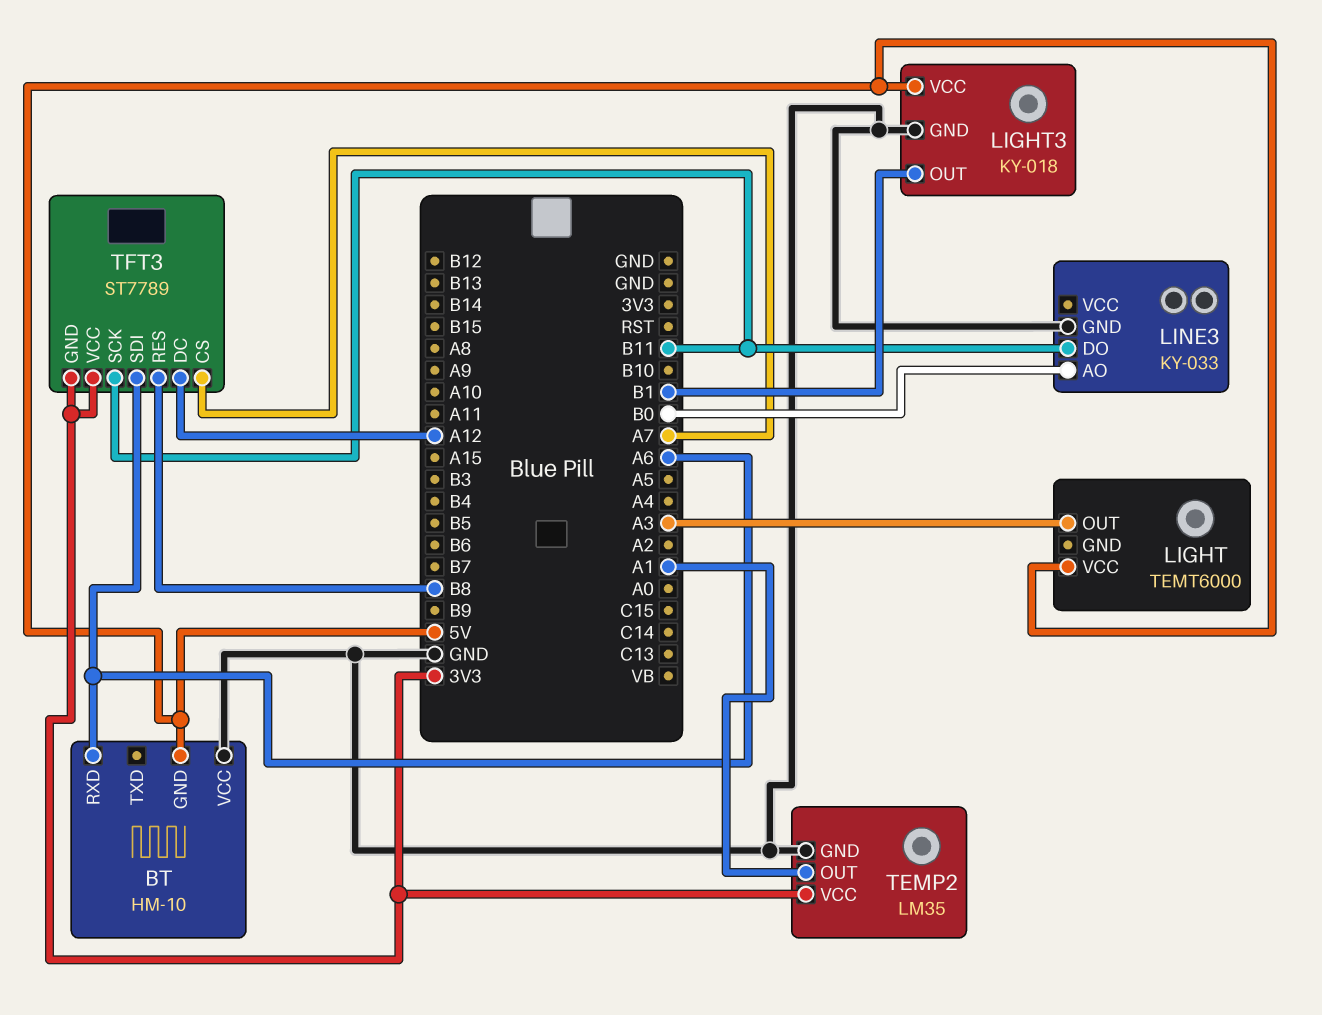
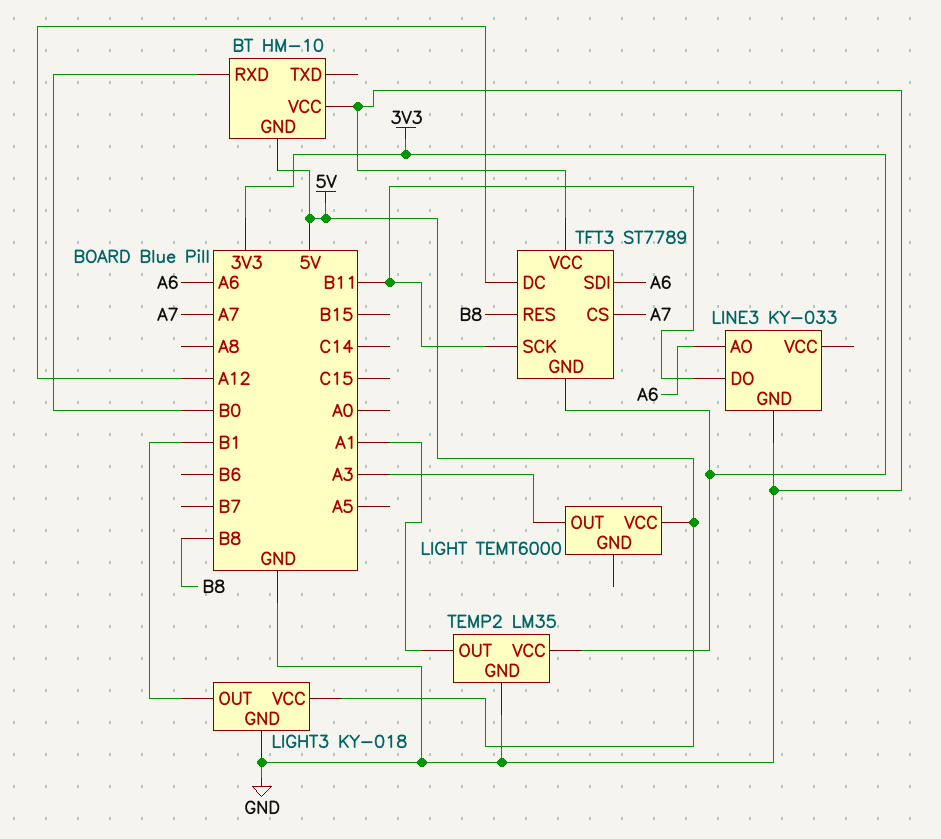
BT pin RXD: A6 -> B0
LINE3 pin AO: B0 -> A6
TFT3 pin VCC: 3V3 -> GND

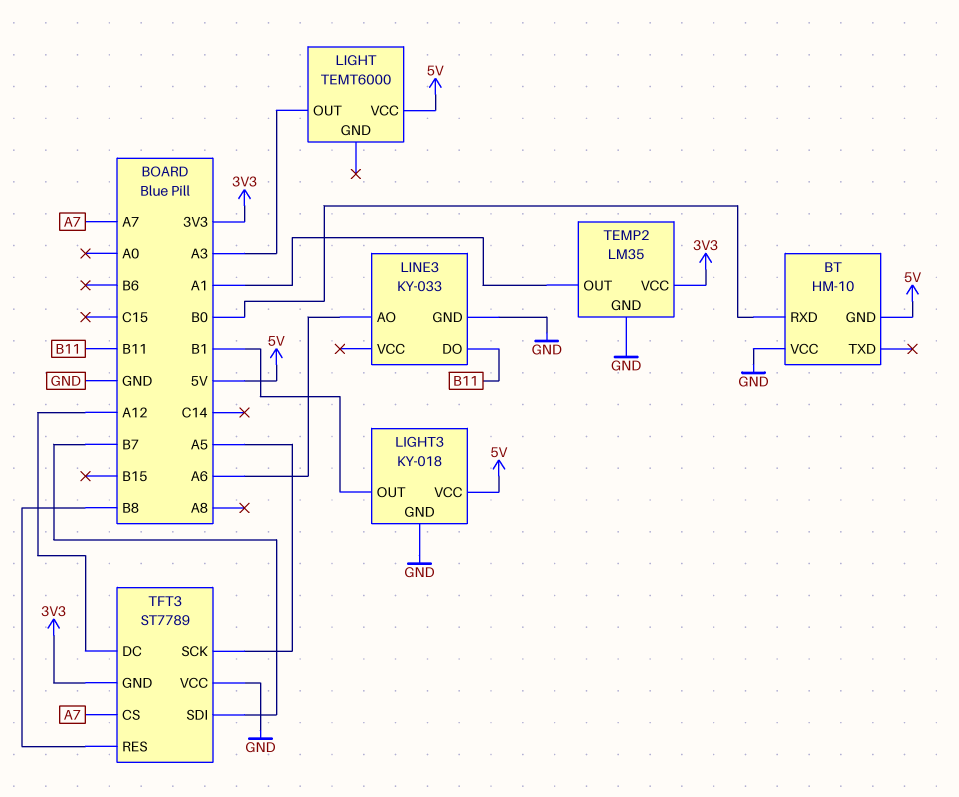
TFT3 pin SCK: B11 -> A5
TFT3 pin SDI: A6 -> B7

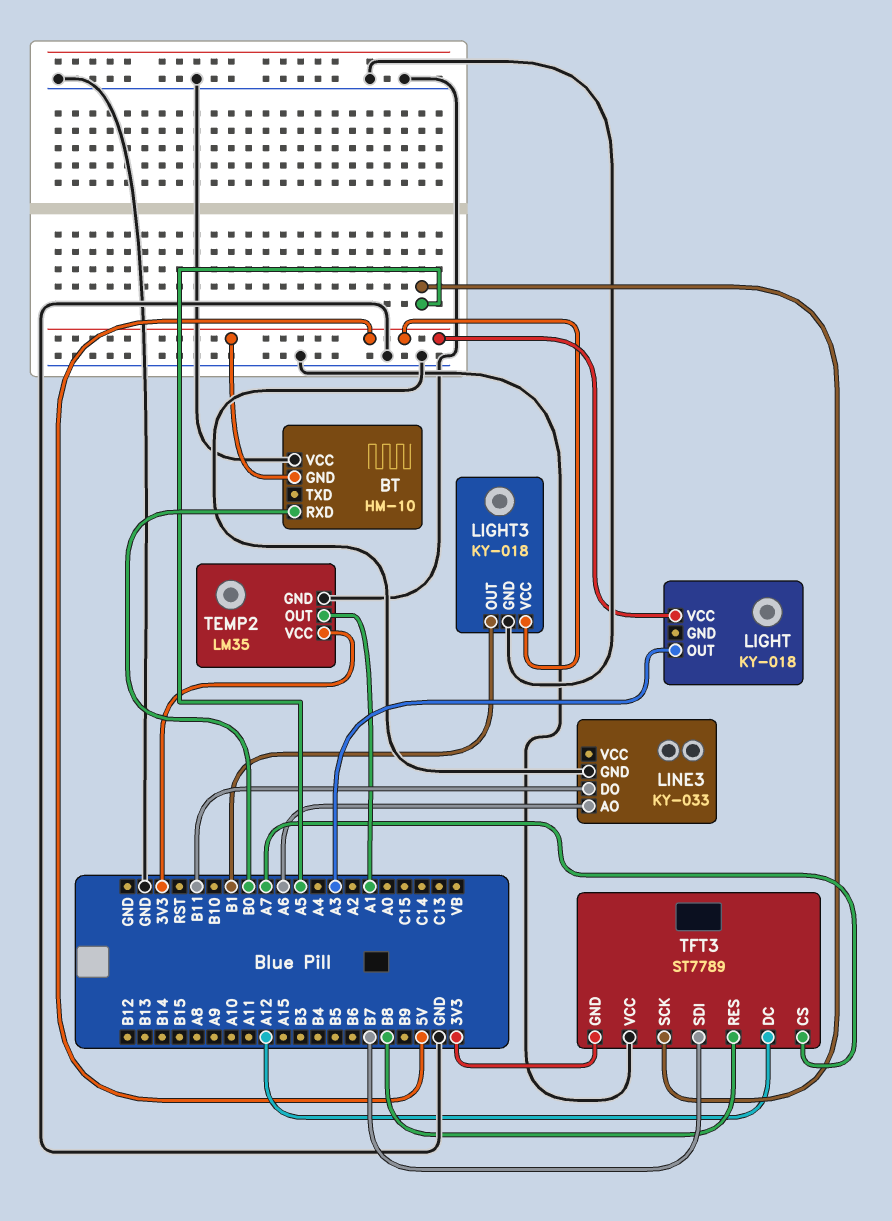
LIGHT: TEMT6000 -> KY-018

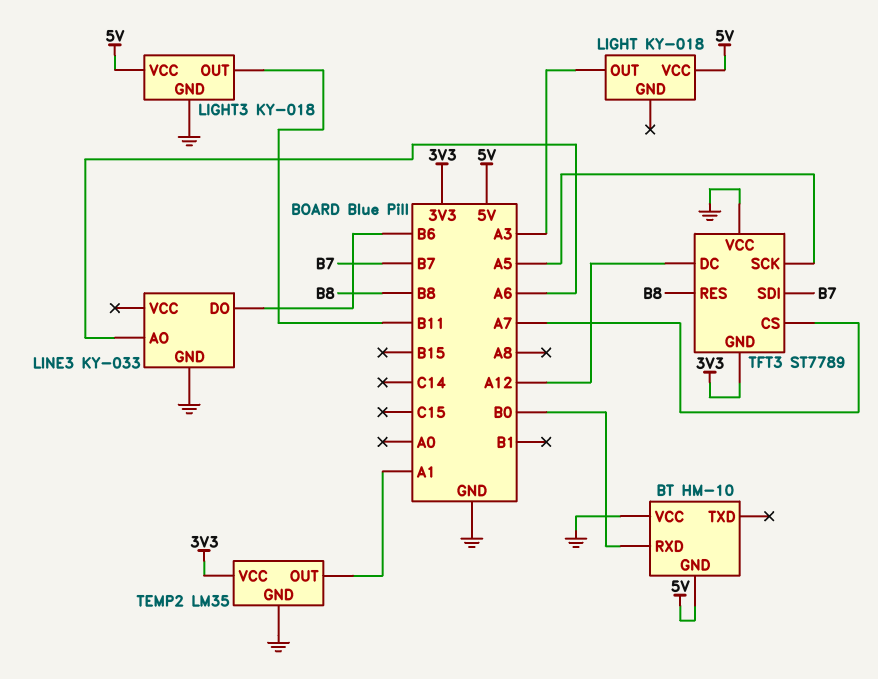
LIGHT3 pin OUT: B1 -> B11
LINE3 pin DO: B11 -> B6

